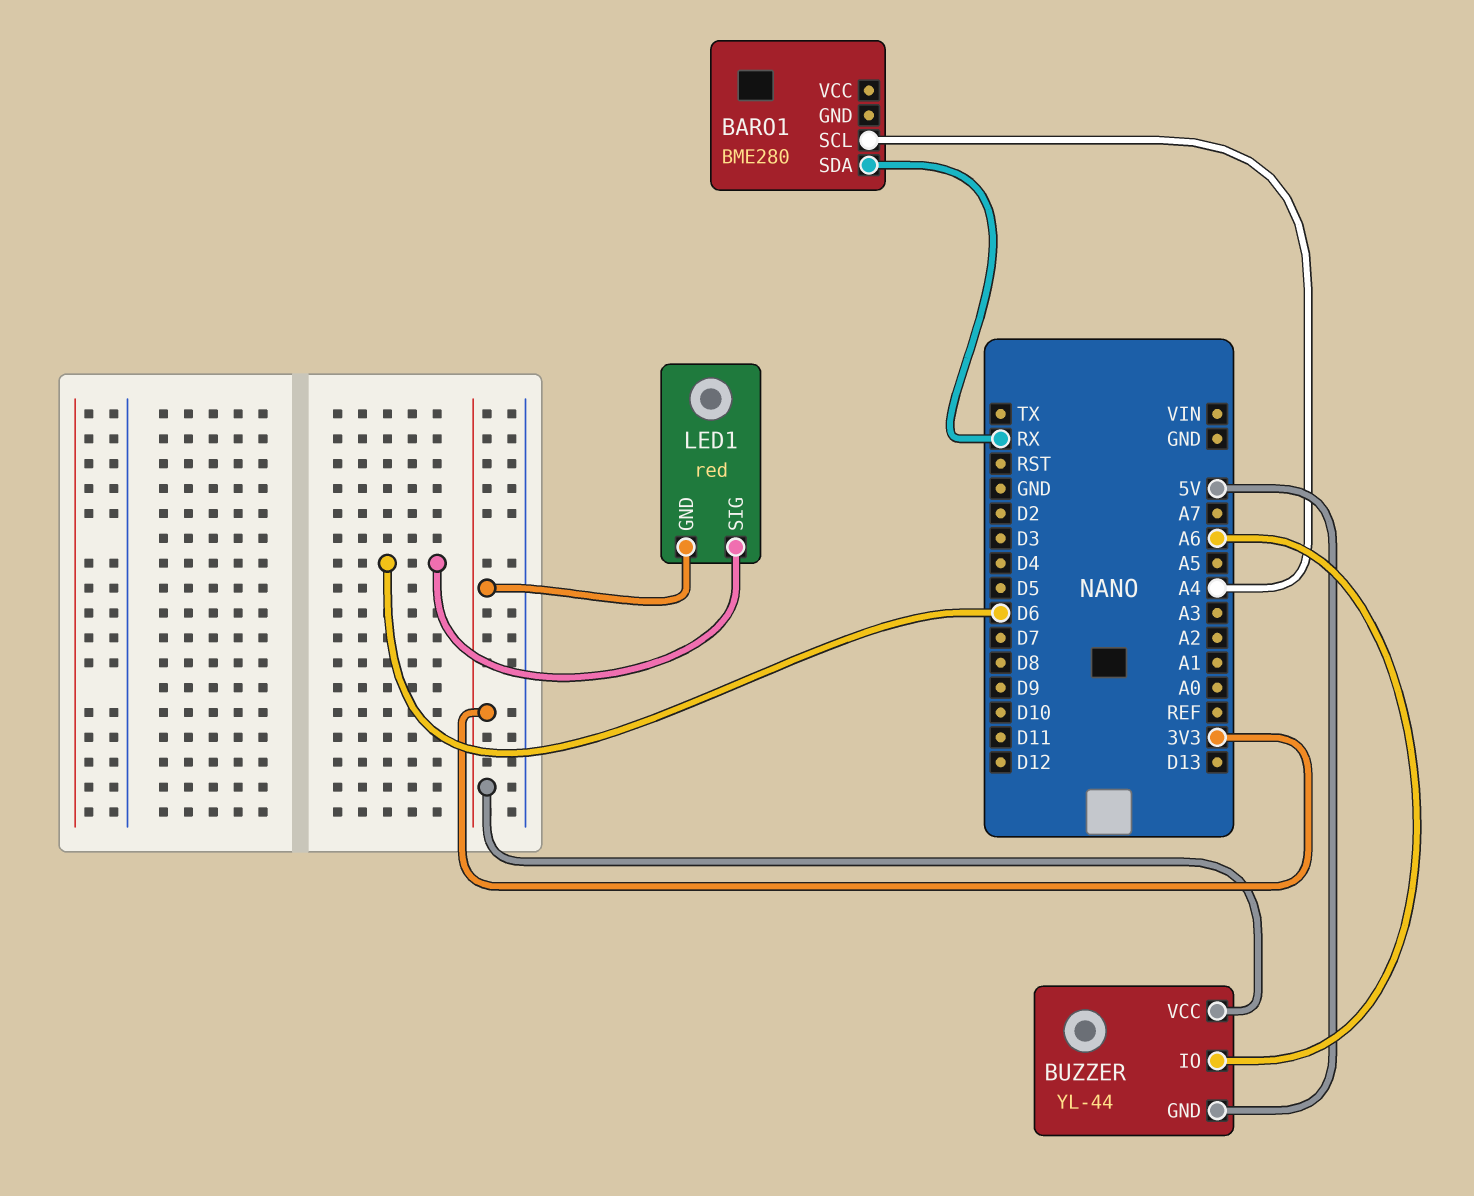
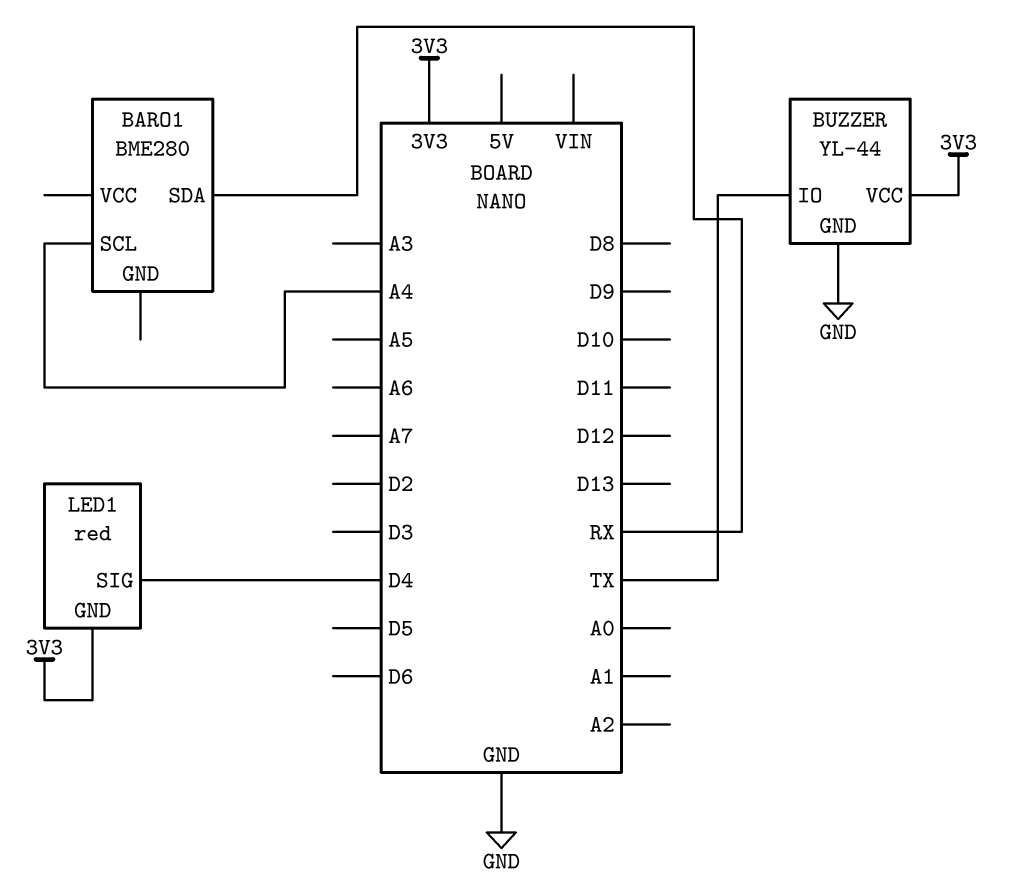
BUZZER pin GND: 5V -> GND
BUZZER pin IO: A6 -> TX
LED1 pin SIG: D6 -> D4

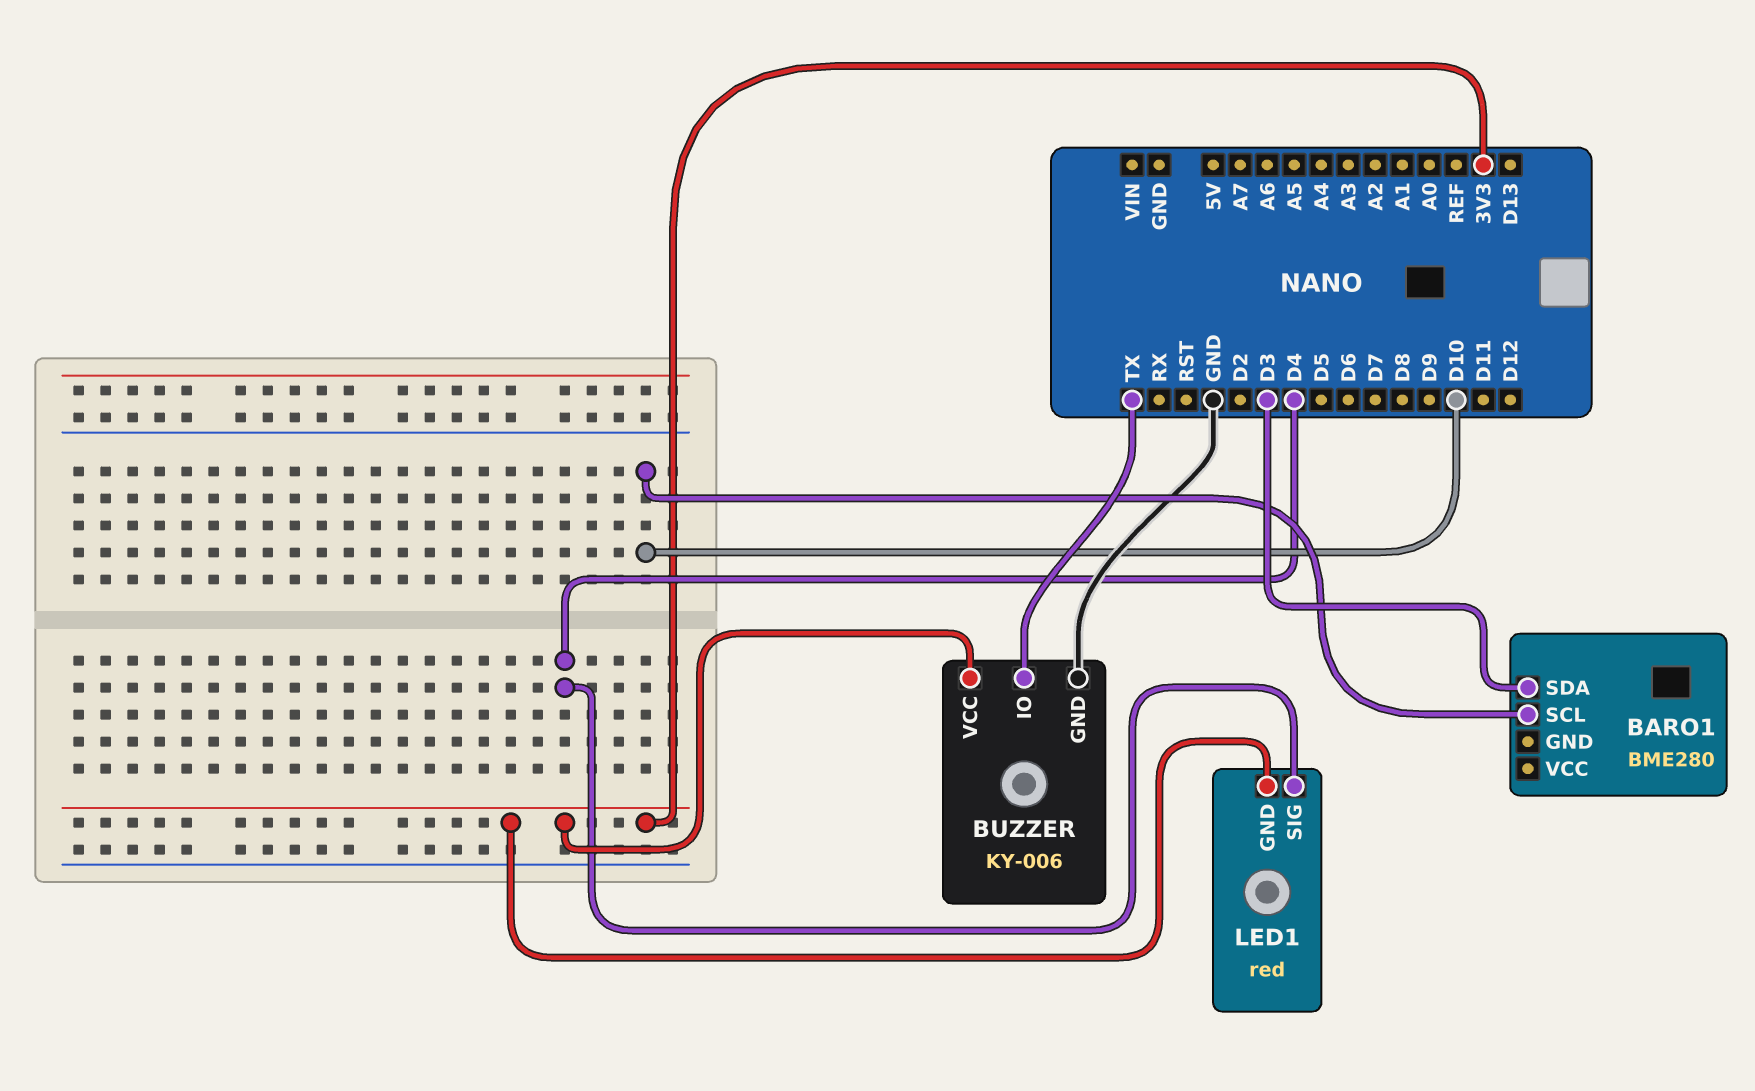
BARO1 pin SCL: A4 -> D10
BARO1 pin SDA: RX -> D3
BUZZER: YL-44 -> KY-006

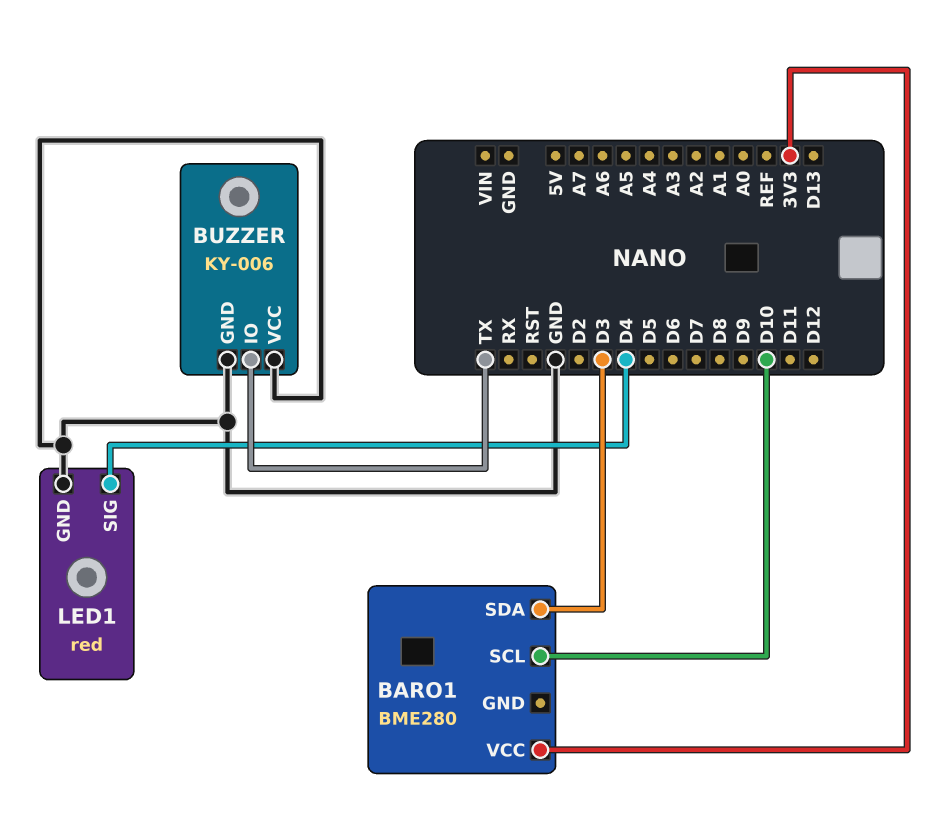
BARO1 pin VCC: none -> 3V3
BUZZER pin VCC: 3V3 -> GND
LED1 pin GND: 3V3 -> GND

